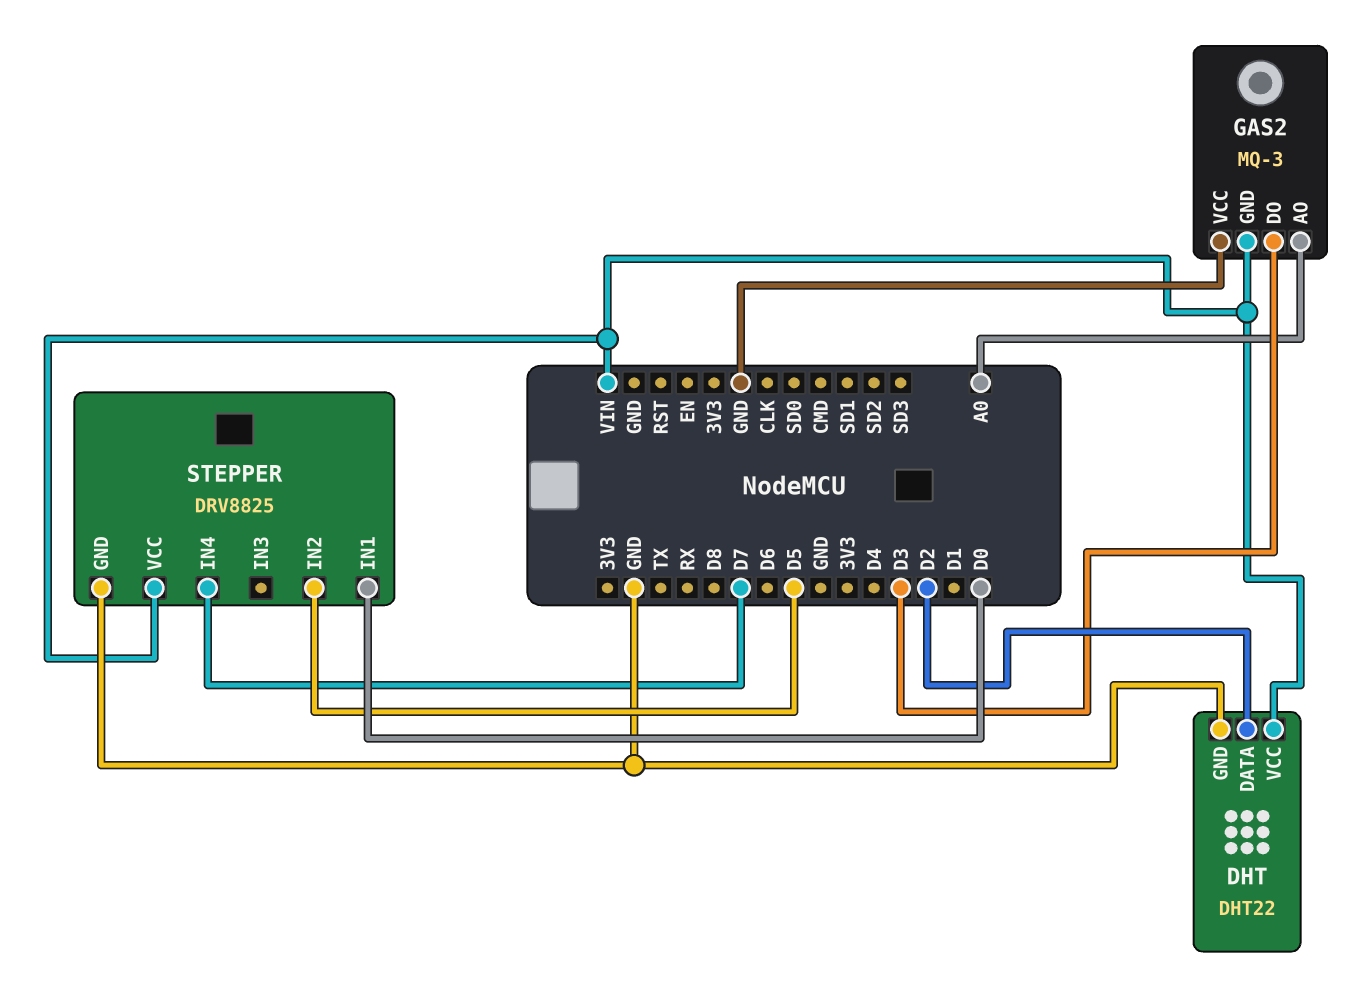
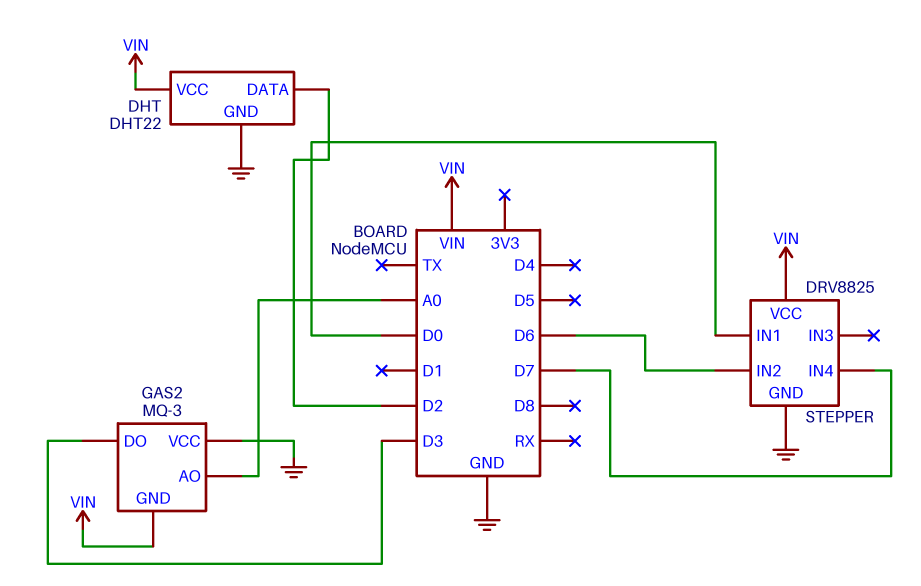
STEPPER pin IN2: D5 -> D6

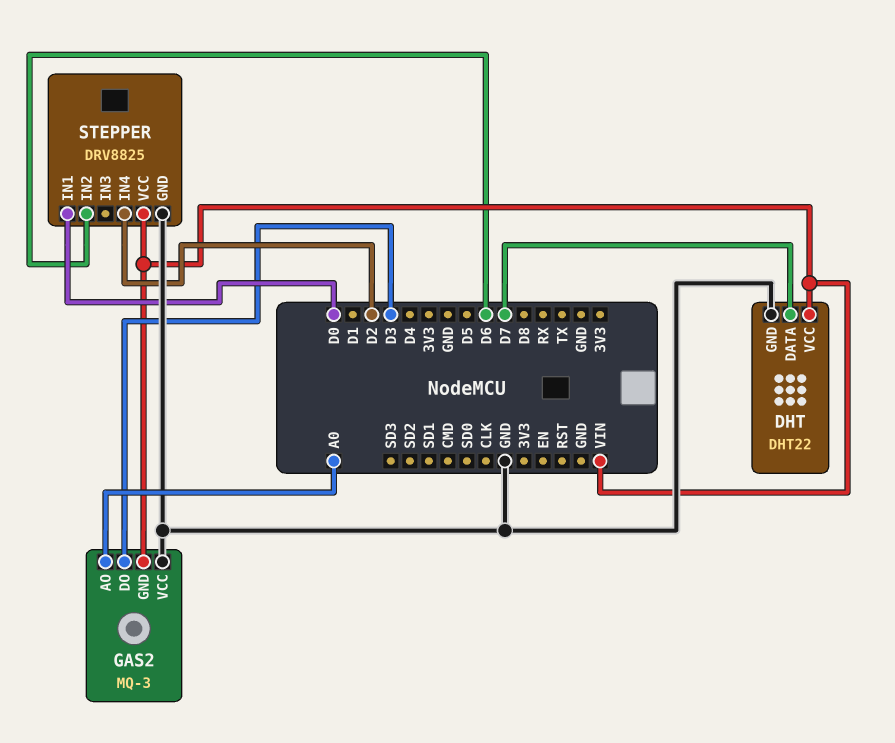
DHT pin DATA: D2 -> D7
STEPPER pin IN4: D7 -> D2

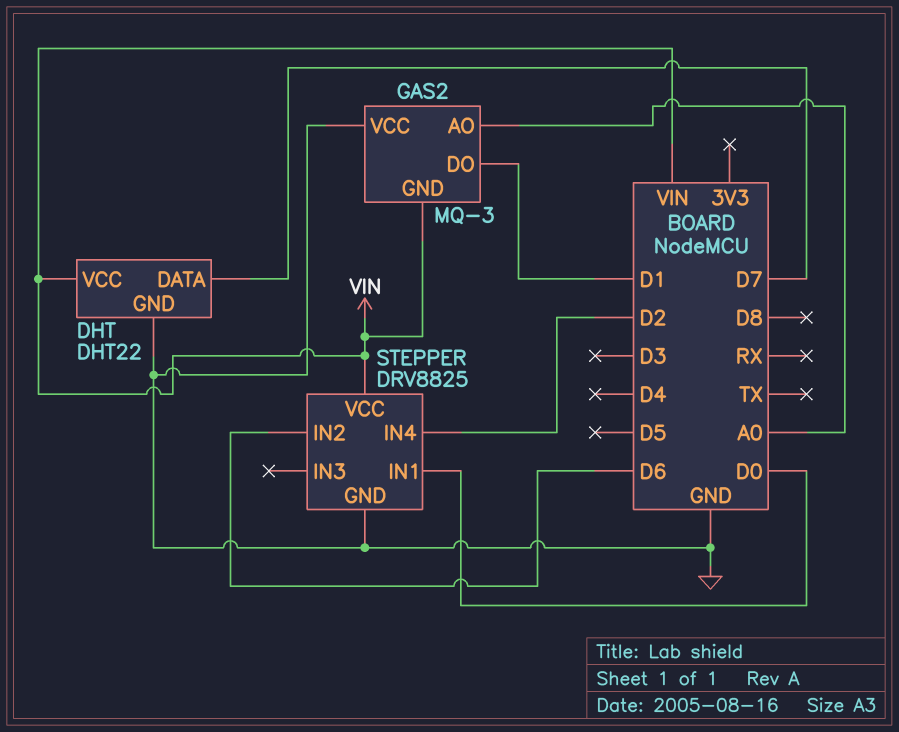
GAS2 pin DO: D3 -> D1

